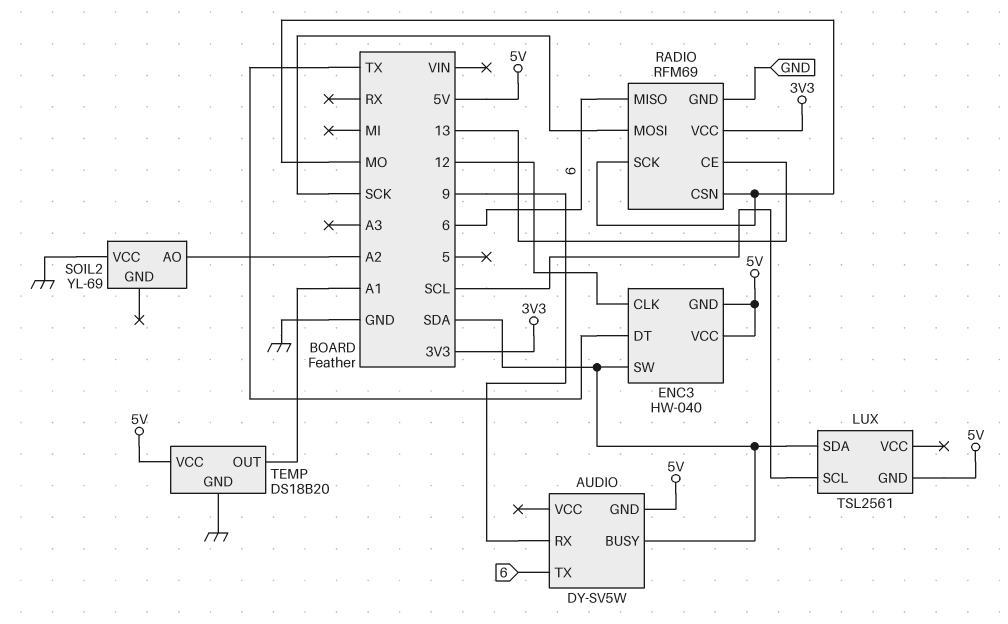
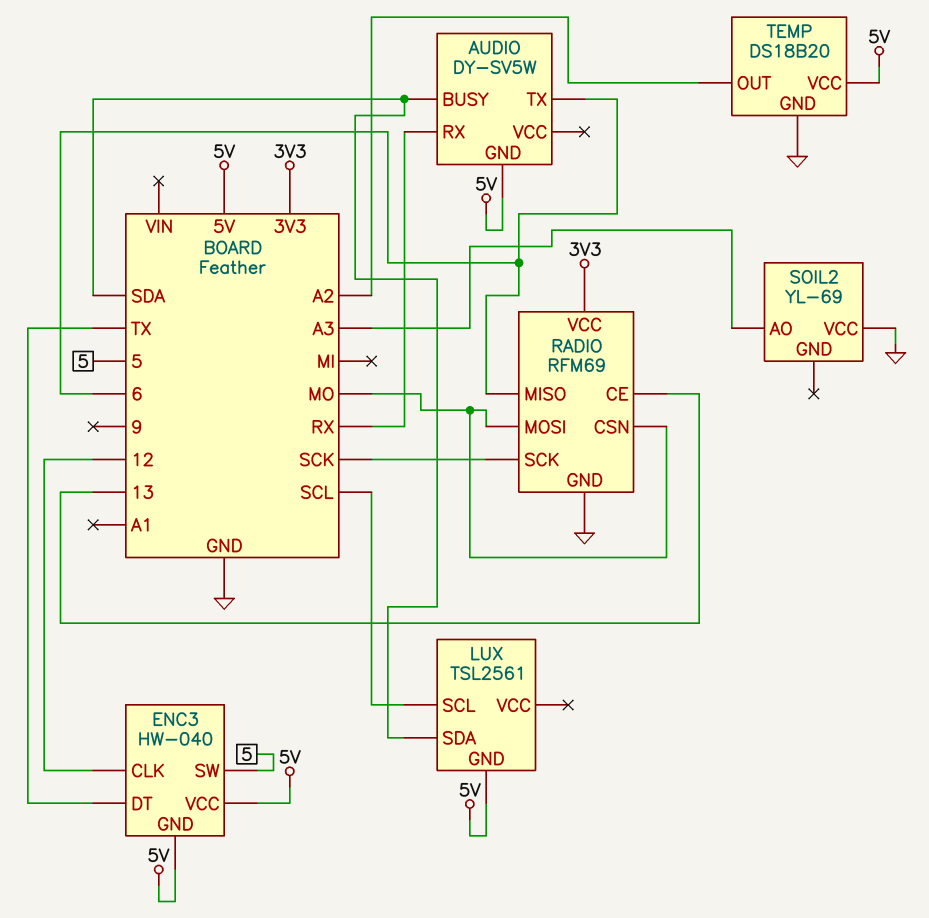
AUDIO pin RX: 9 -> RX
ENC3 pin SW: SDA -> 5
RADIO pin MOSI: SCK -> MO
RADIO pin SCK: MO -> SCK
SOIL2 pin AO: A2 -> A3
TEMP pin OUT: A1 -> A2

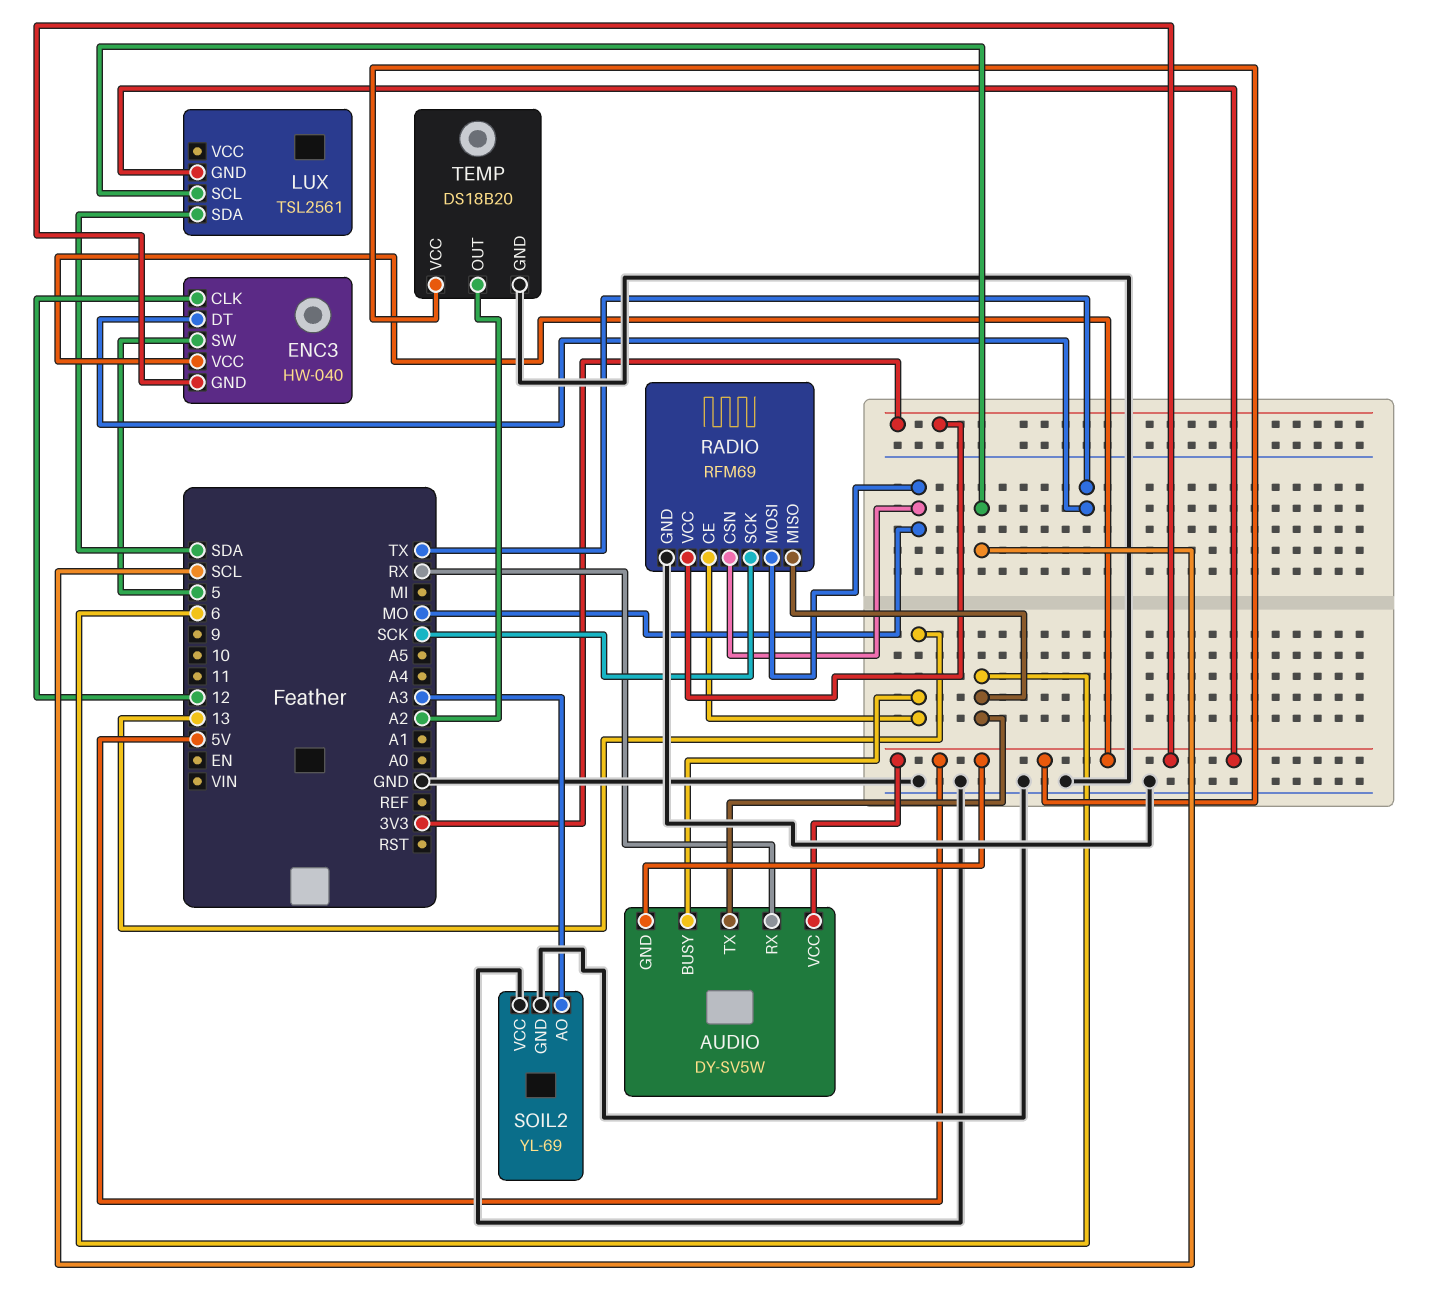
AUDIO pin BUSY: SDA -> 13
AUDIO pin VCC: none -> 5V
SOIL2 pin GND: none -> GND

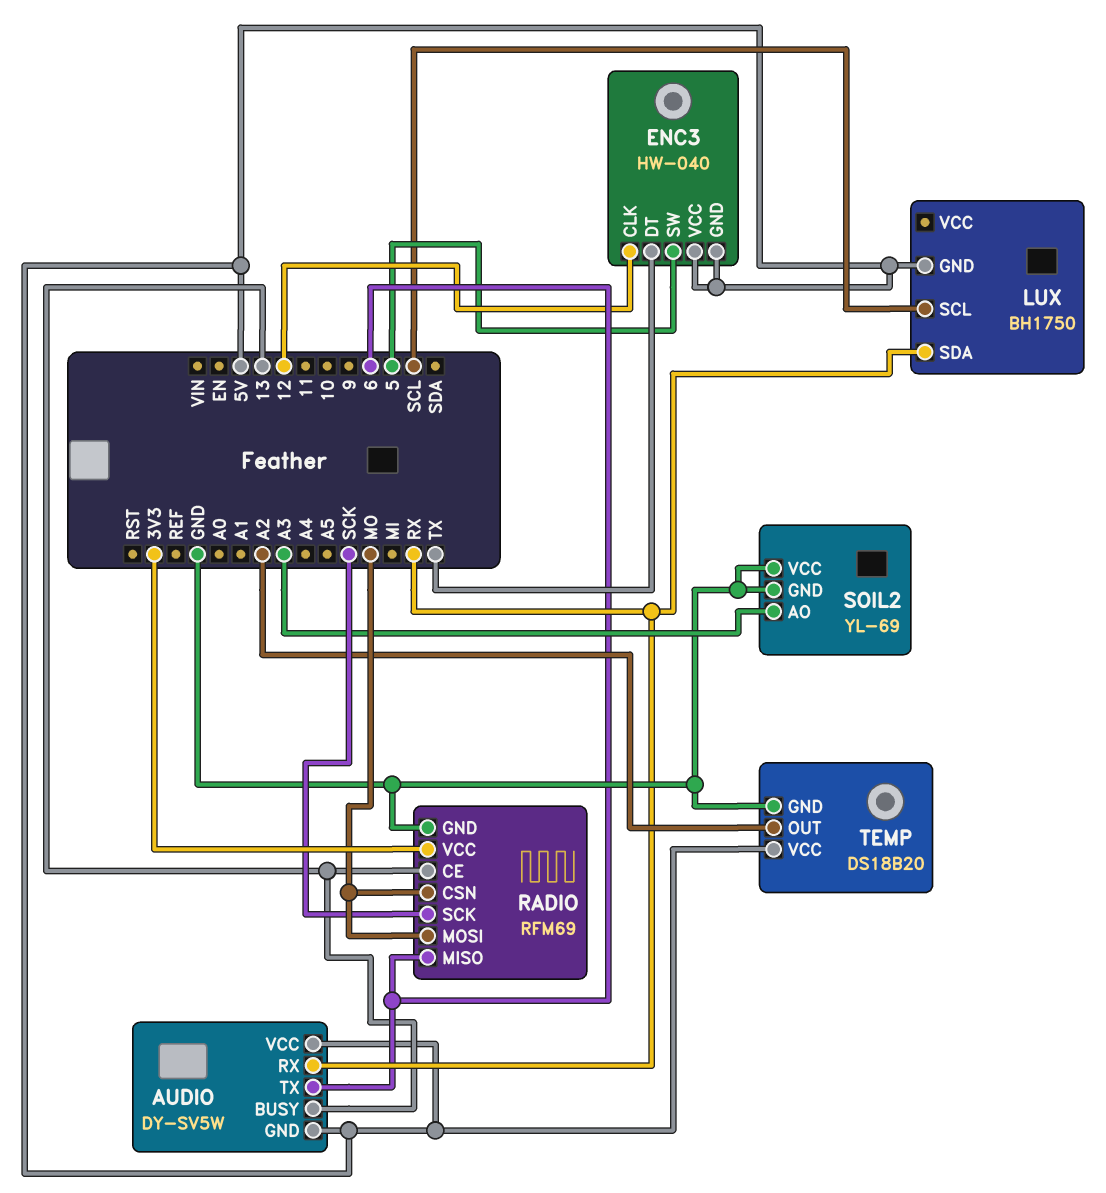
LUX: TSL2561 -> BH1750
LUX pin SDA: SDA -> RX

